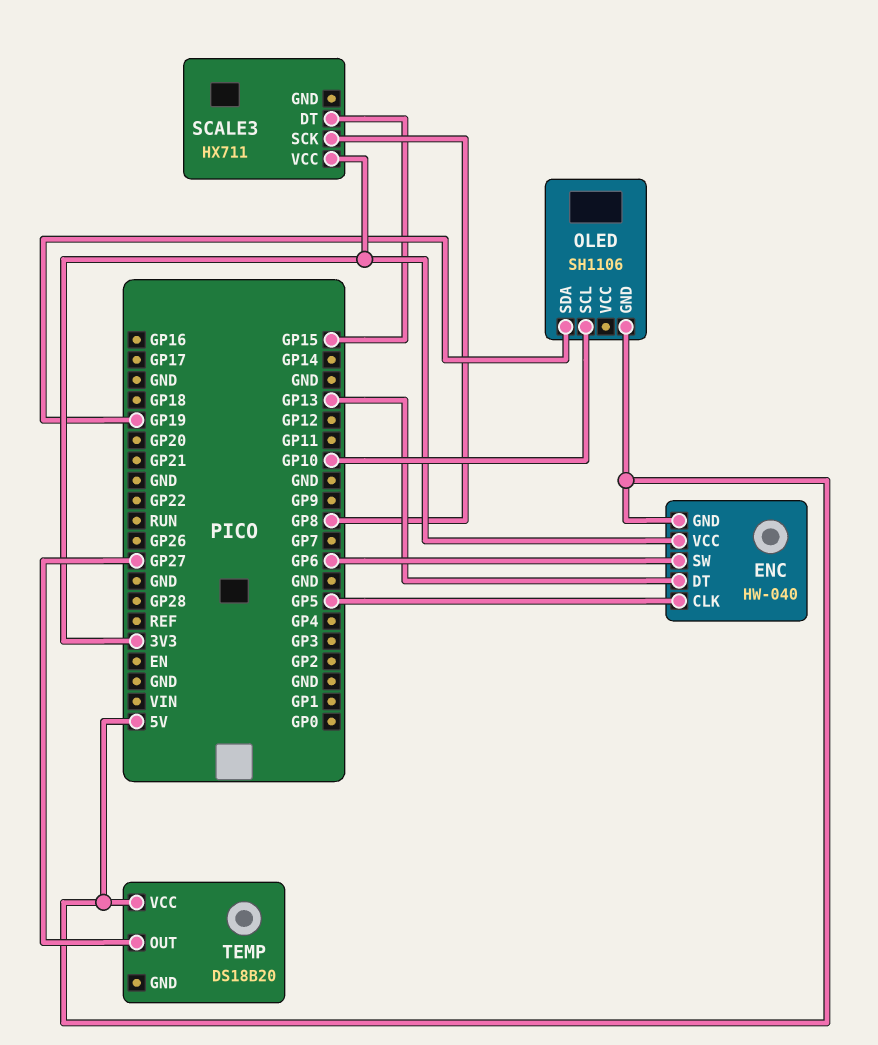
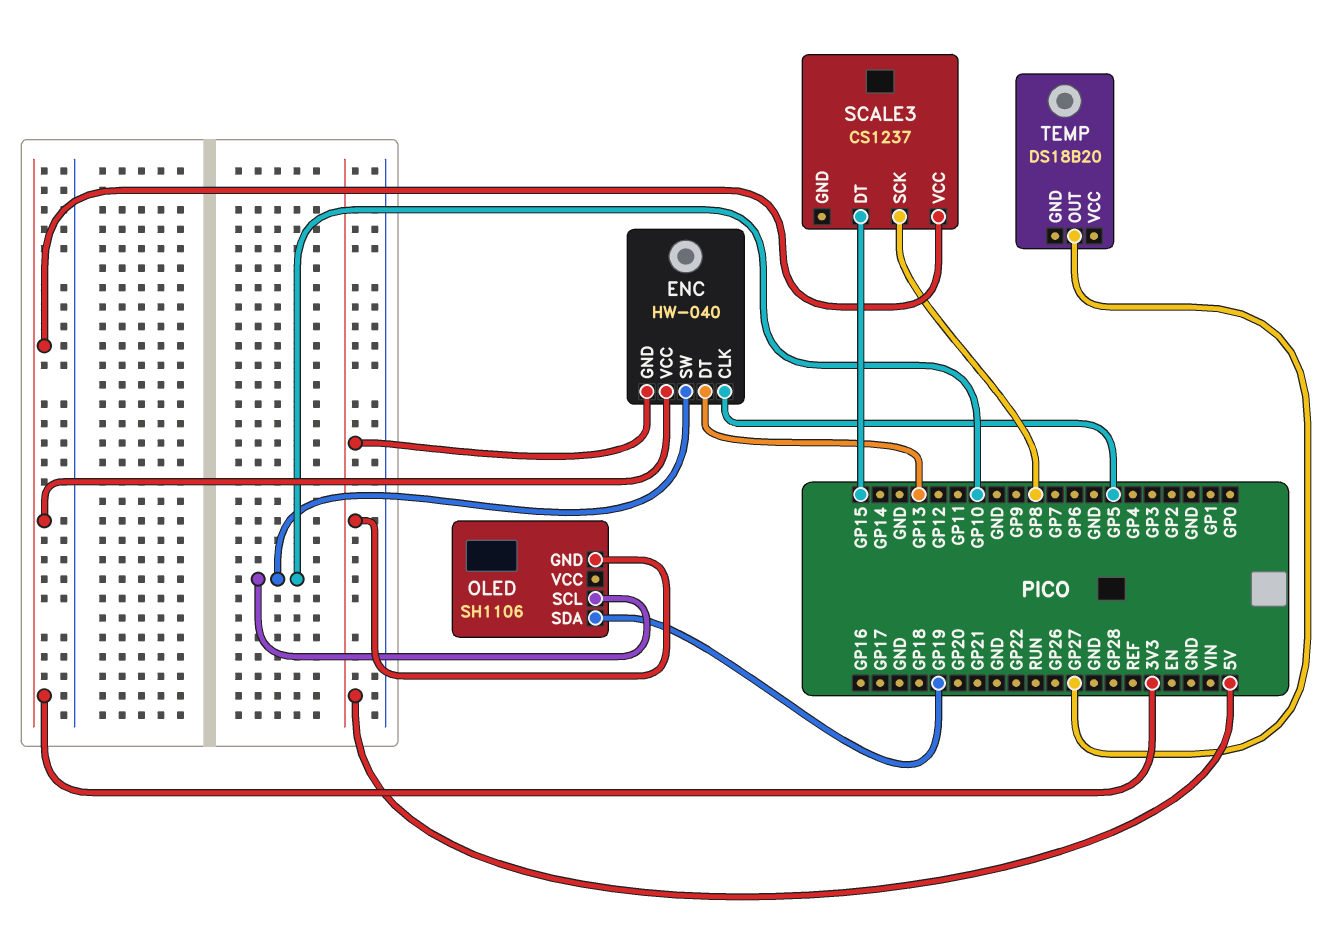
ENC pin SW: GP6 -> GP10
SCALE3: HX711 -> CS1237
TEMP pin VCC: 5V -> none

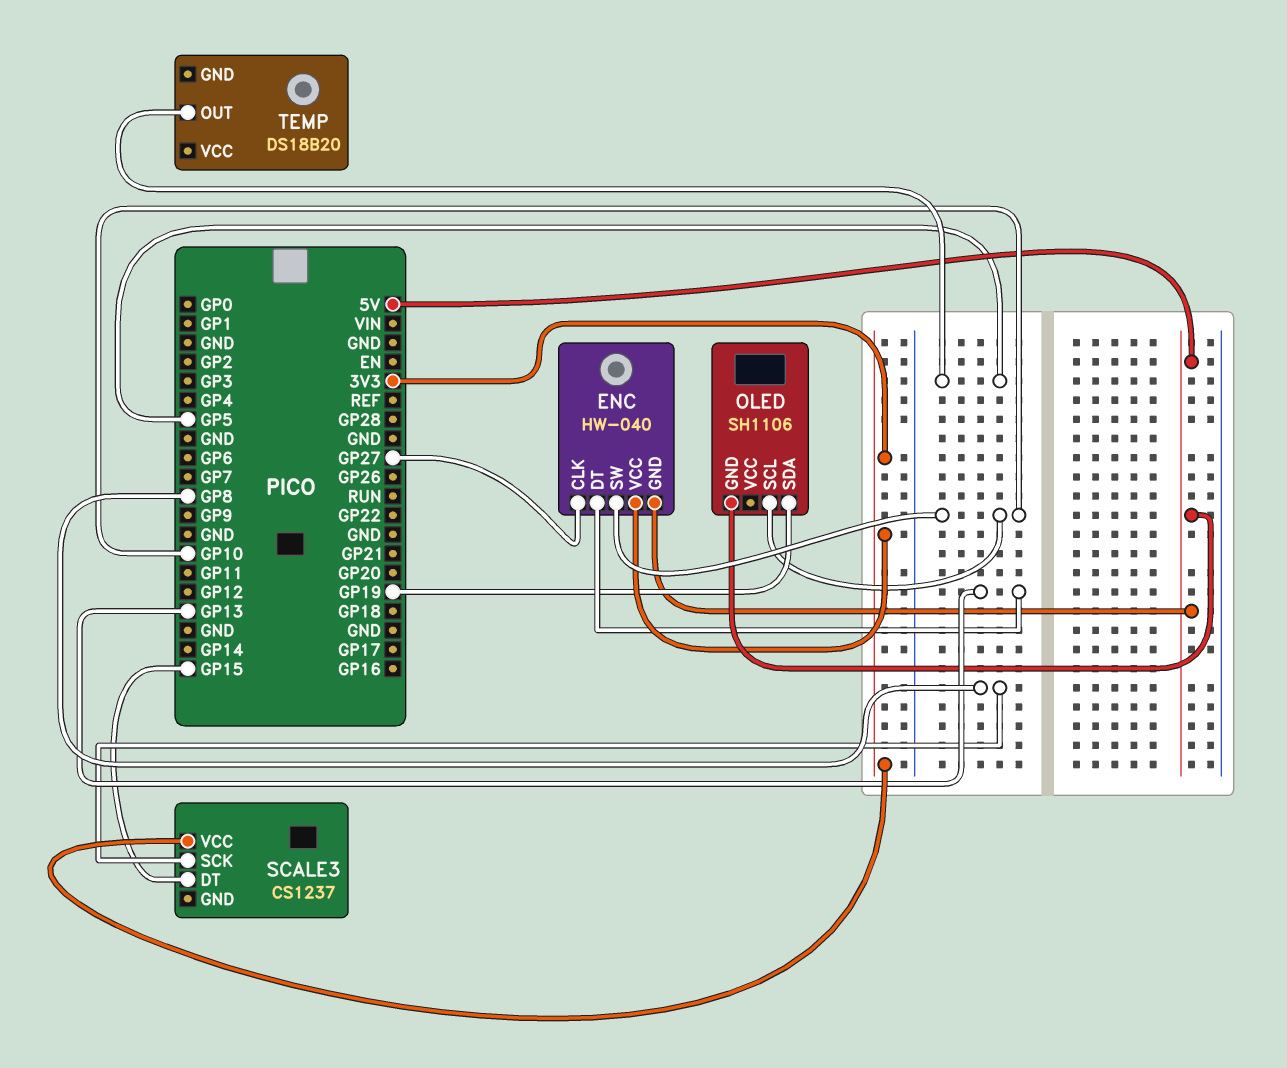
ENC pin CLK: GP5 -> GP27
TEMP pin OUT: GP27 -> GP5

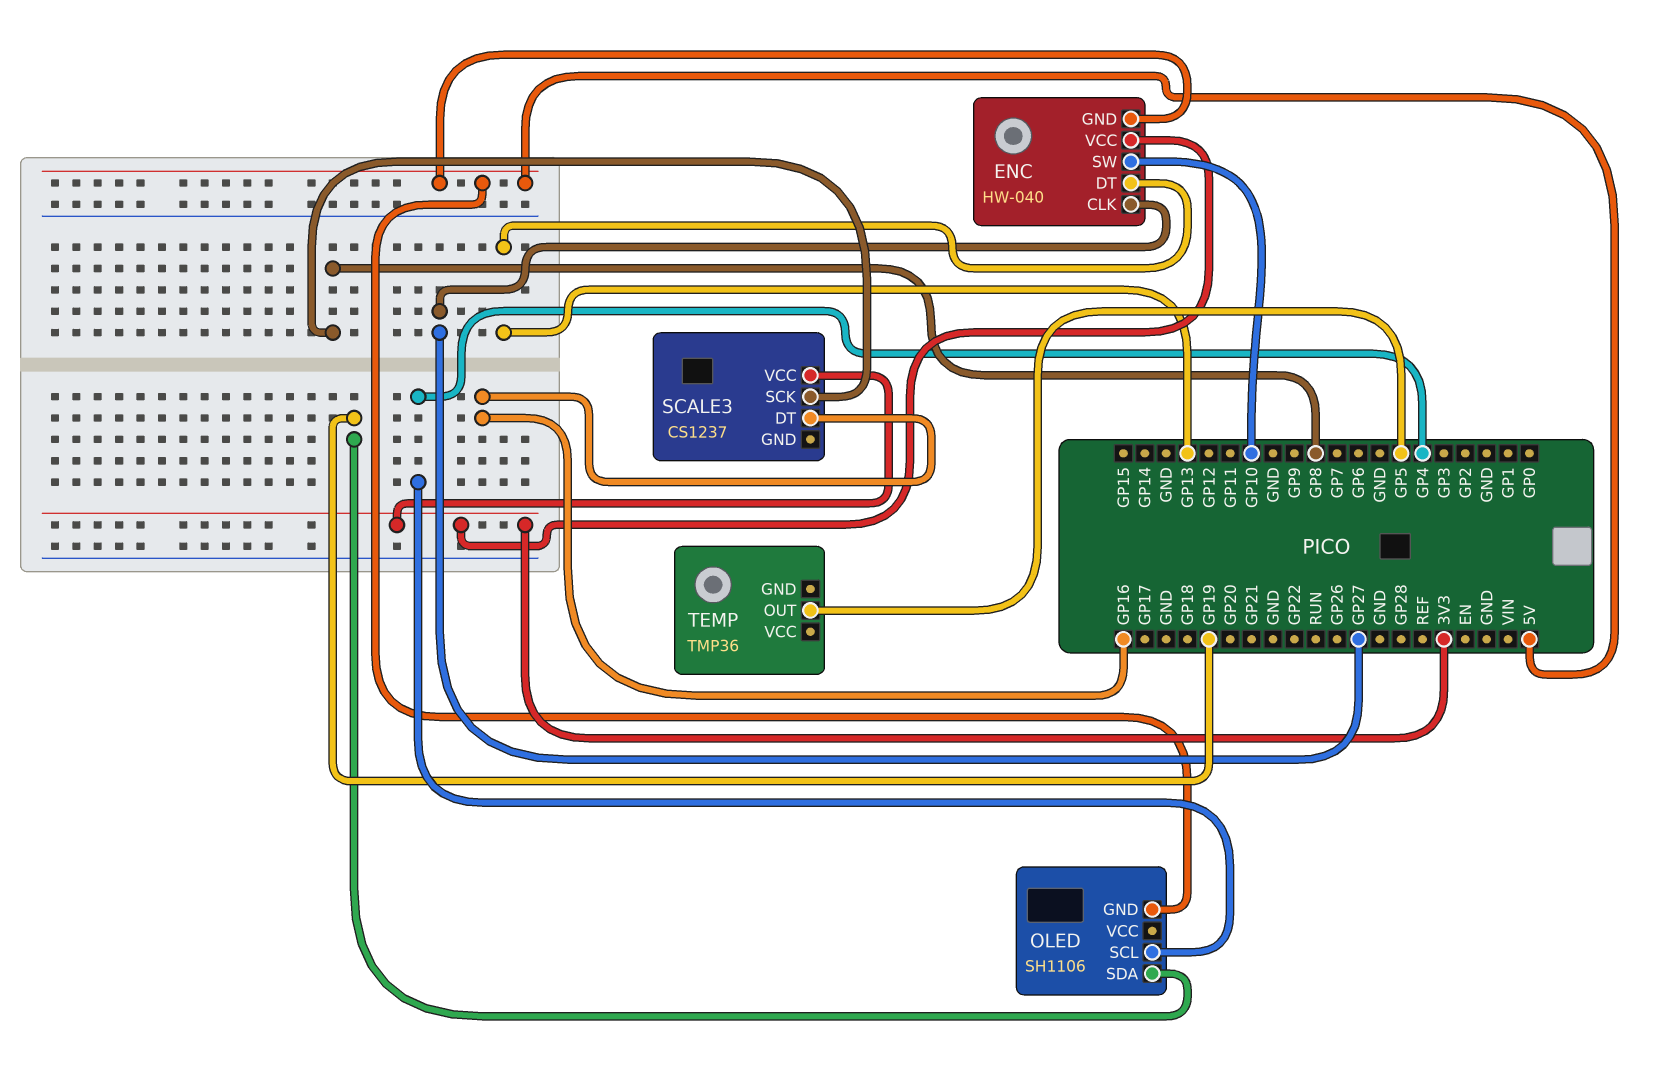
OLED pin SCL: GP10 -> GP4
SCALE3 pin DT: GP15 -> GP16
TEMP: DS18B20 -> TMP36

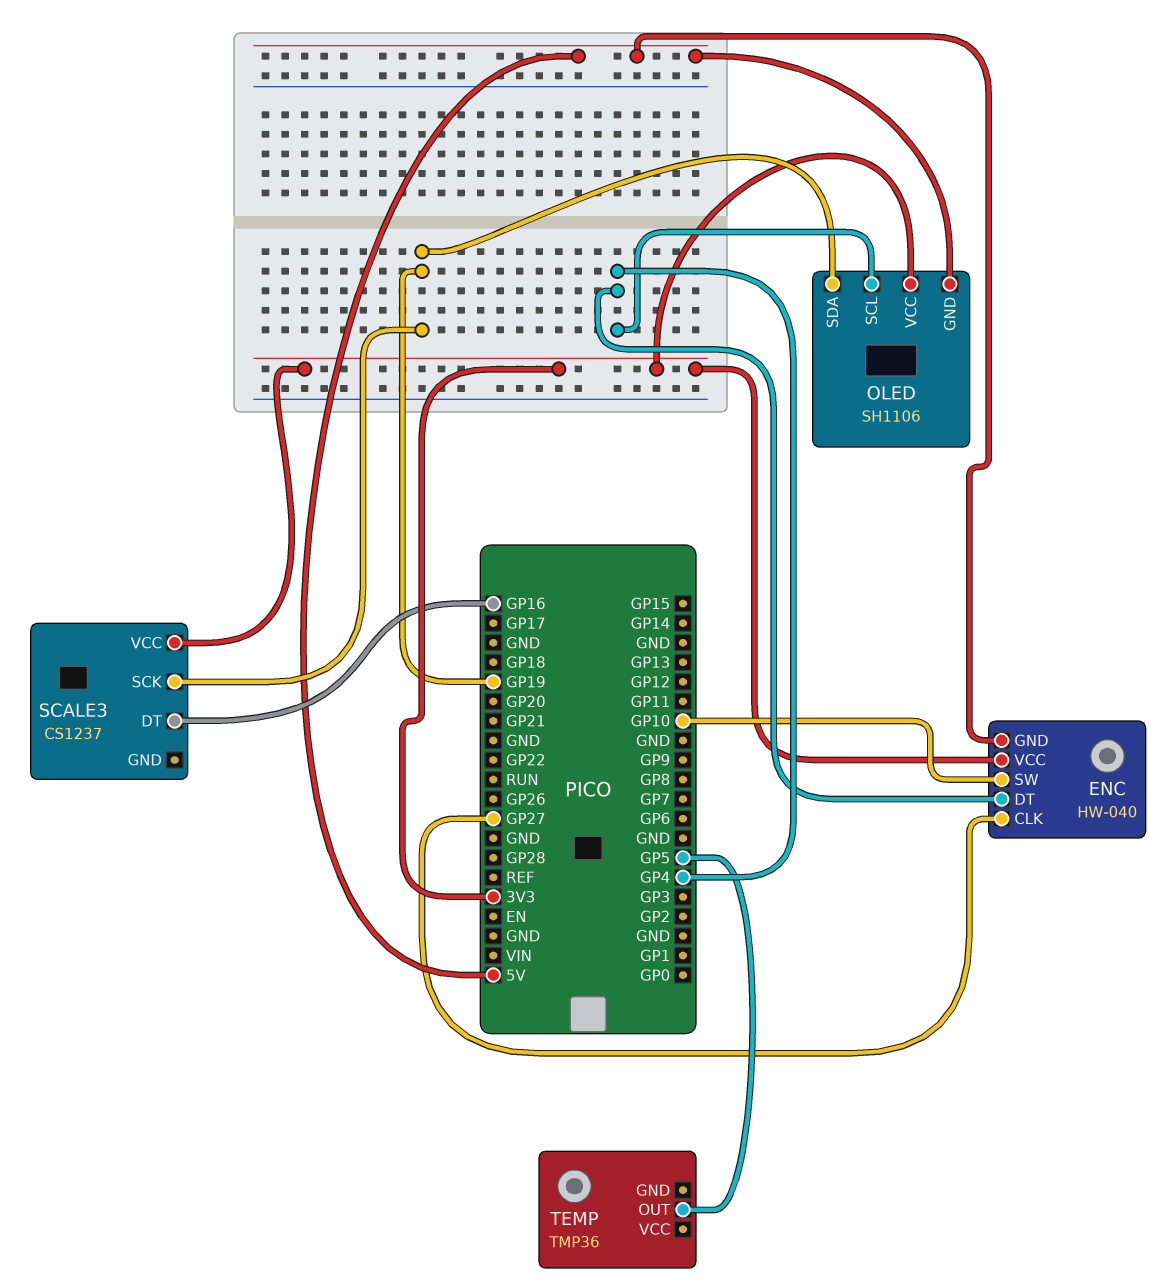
ENC pin DT: GP13 -> GP4
OLED pin VCC: none -> 3V3
SCALE3 pin SCK: GP8 -> GP19

